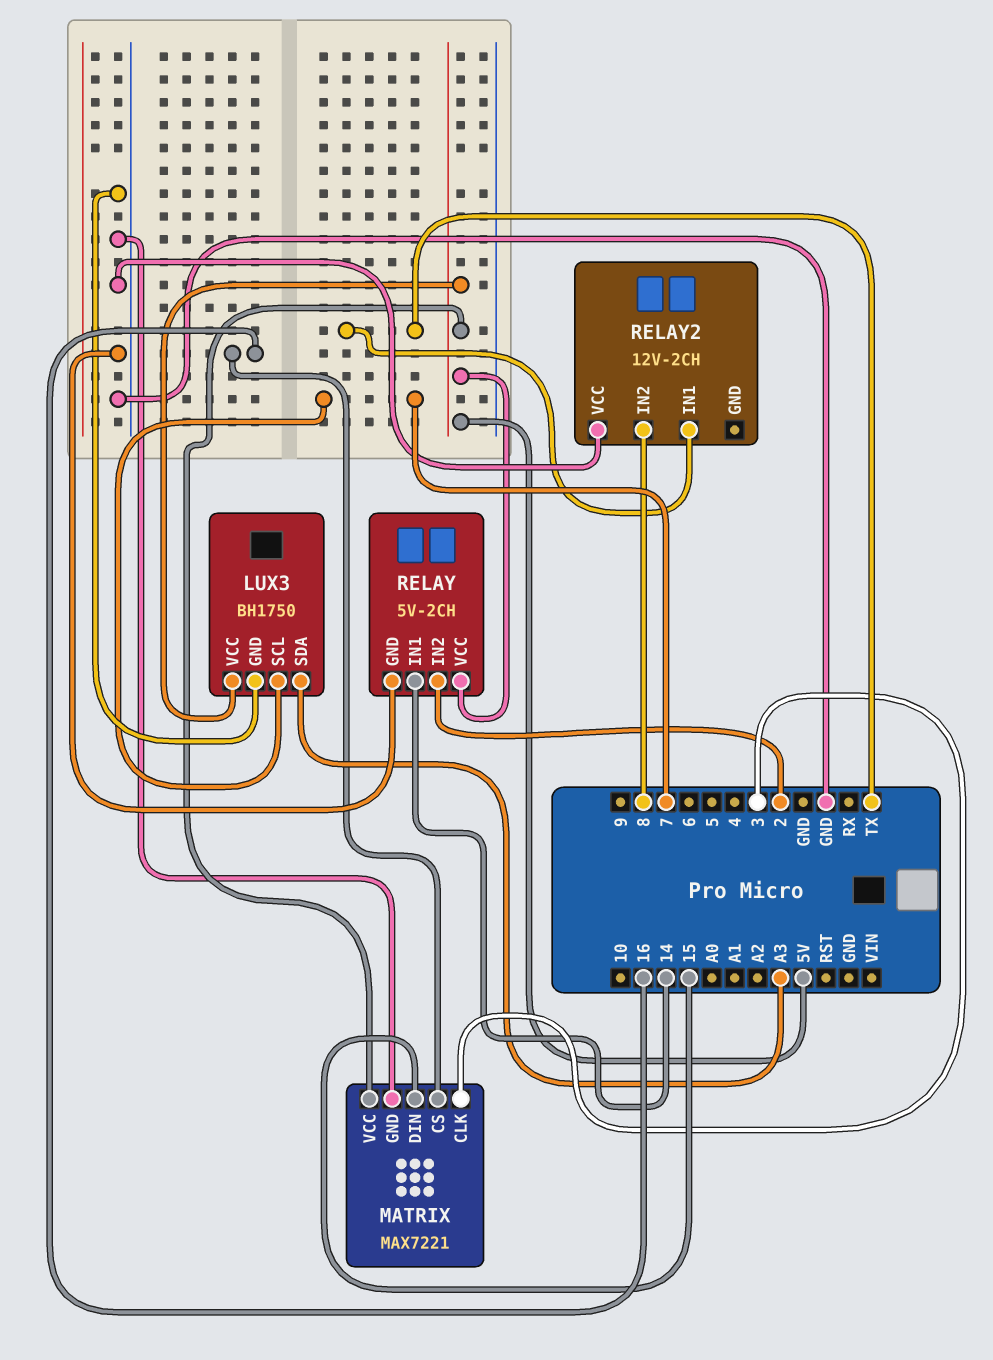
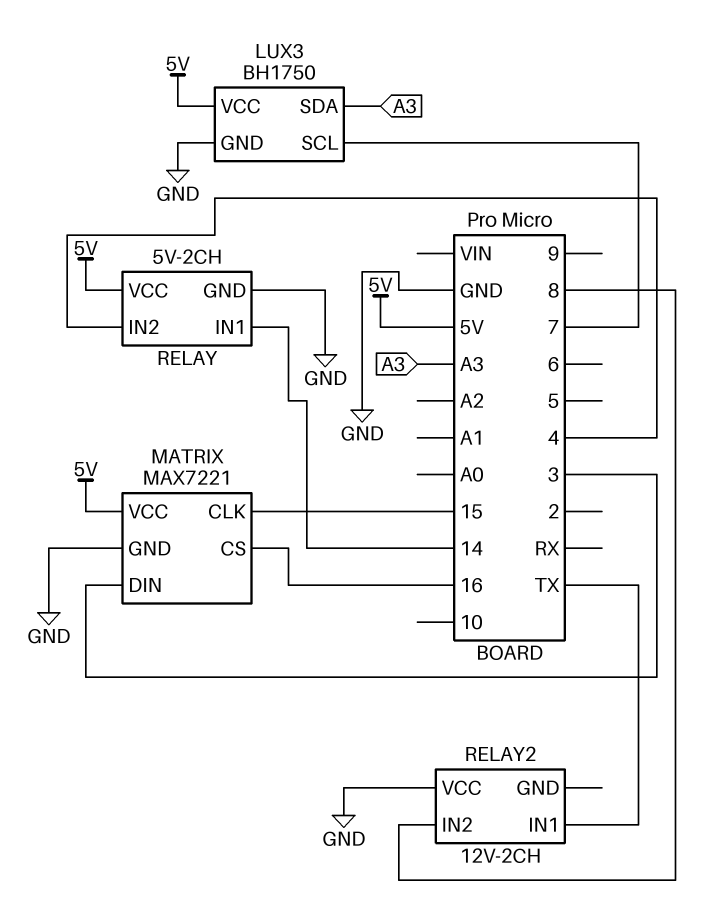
MATRIX pin CLK: 3 -> 15
MATRIX pin DIN: 15 -> 3
RELAY pin IN2: 2 -> 4

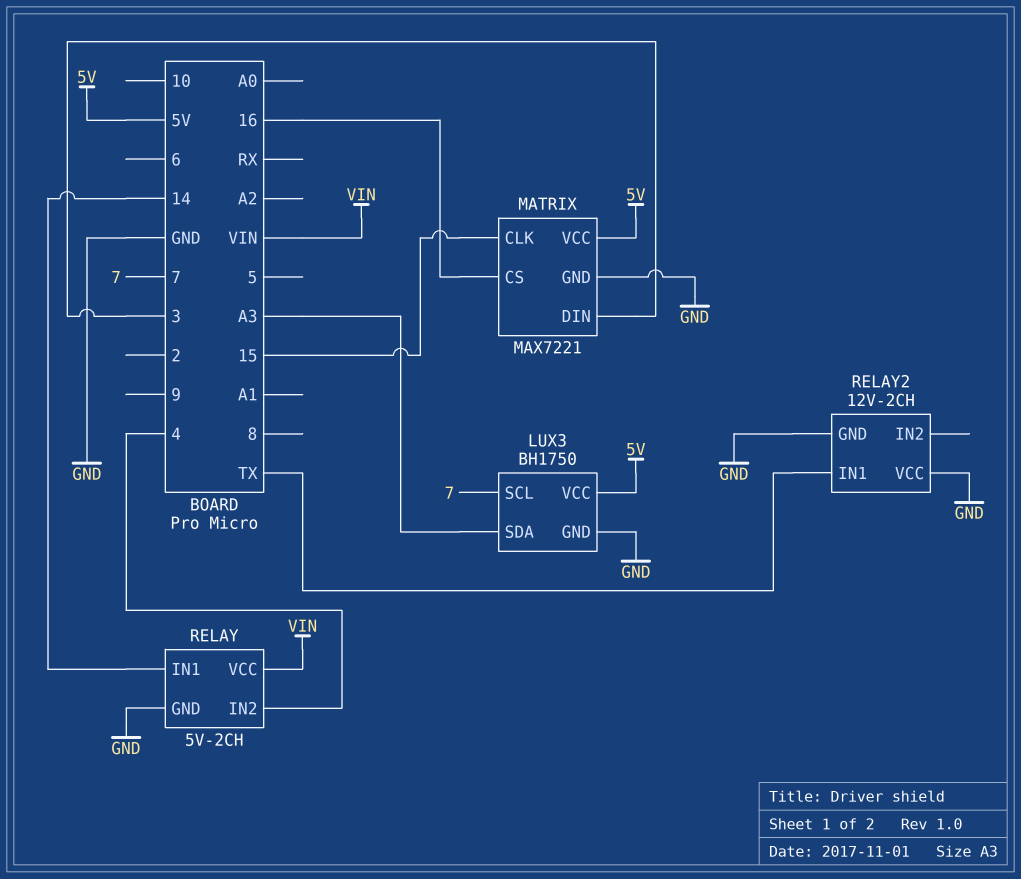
RELAY pin VCC: 5V -> VIN
RELAY2 pin GND: none -> GND
RELAY2 pin IN2: 8 -> none

